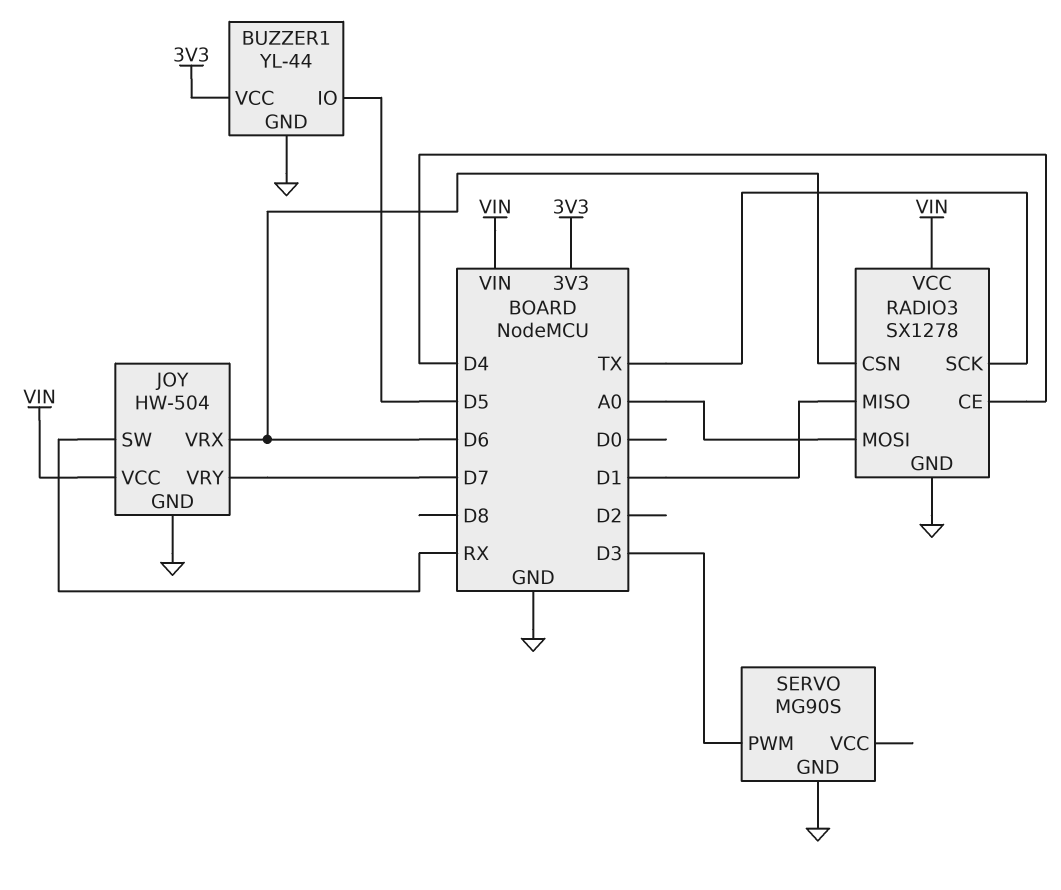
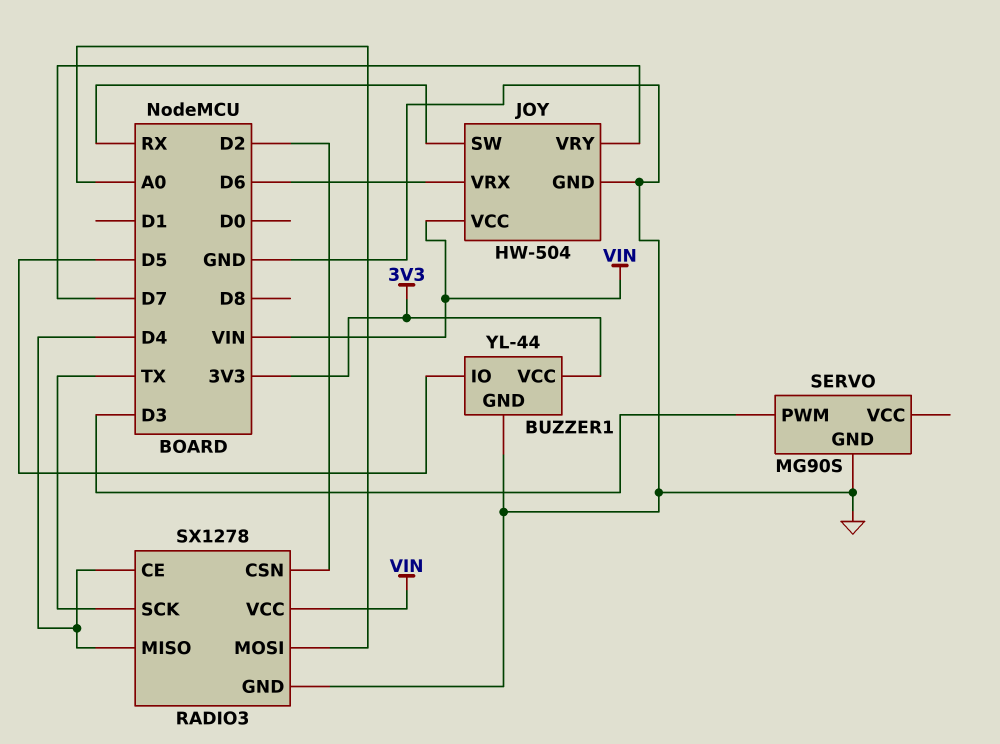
RADIO3 pin CSN: D6 -> D2
RADIO3 pin MISO: D1 -> D4

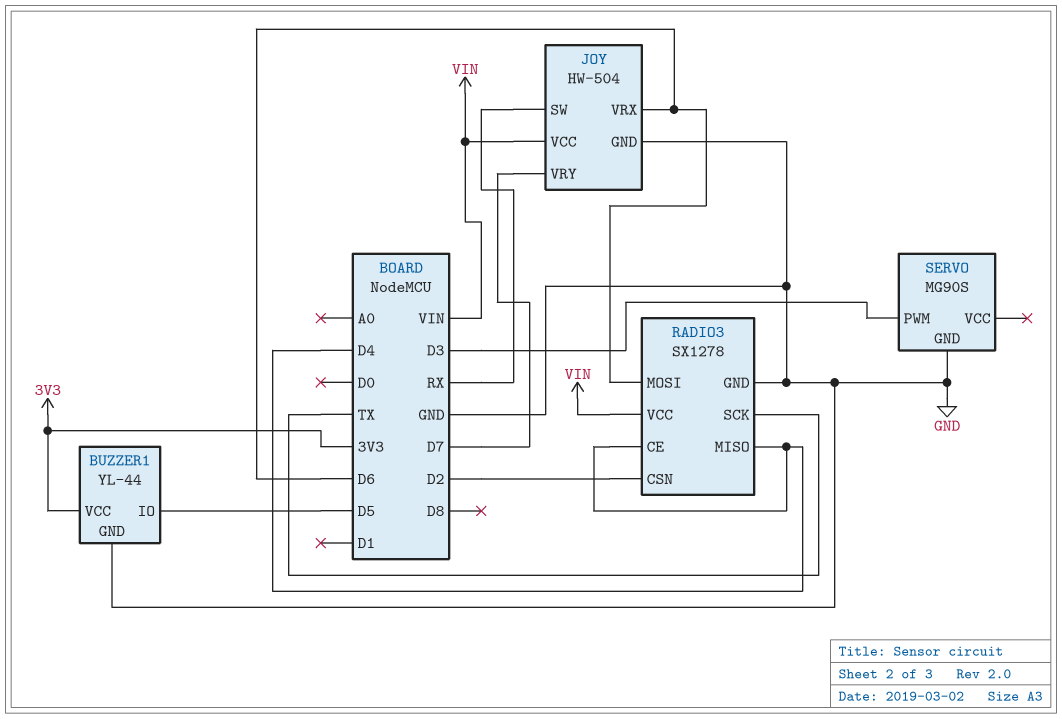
RADIO3 pin MOSI: A0 -> D6

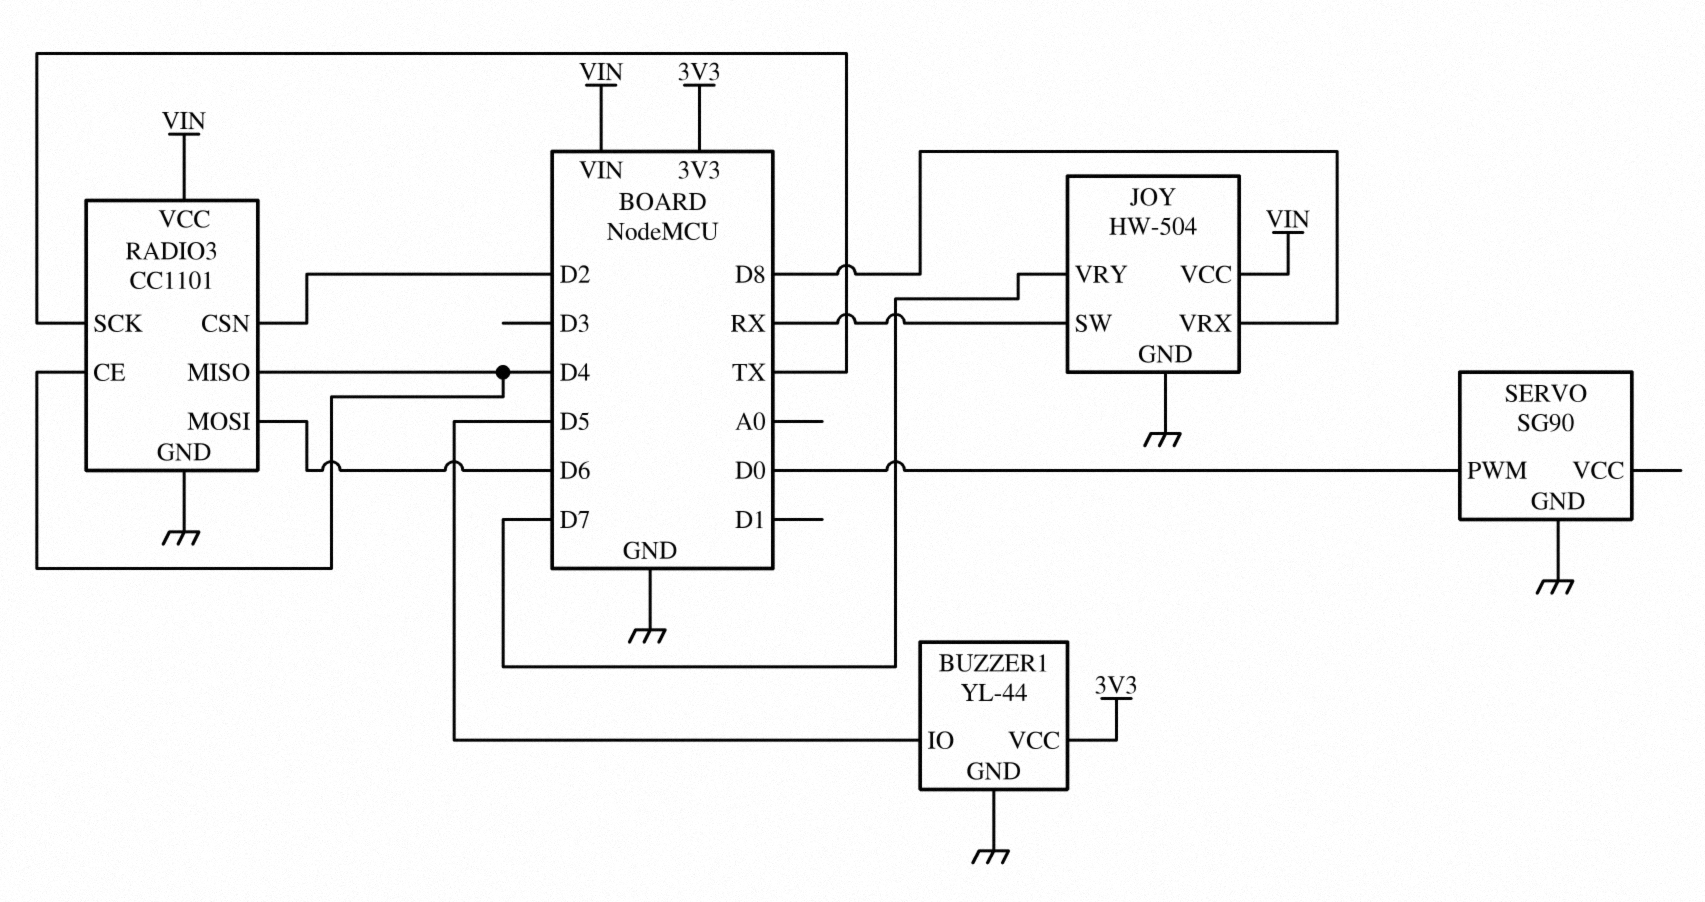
JOY pin VRX: D6 -> D8
RADIO3: SX1278 -> CC1101
SERVO: MG90S -> SG90
SERVO pin PWM: D3 -> D0

